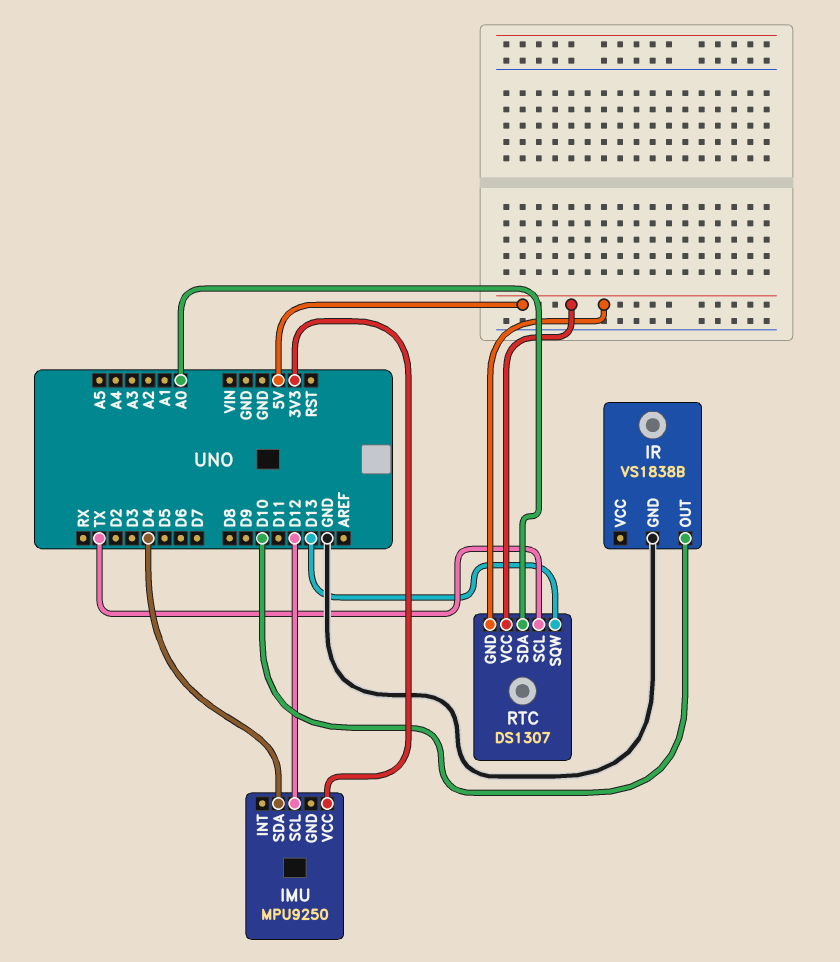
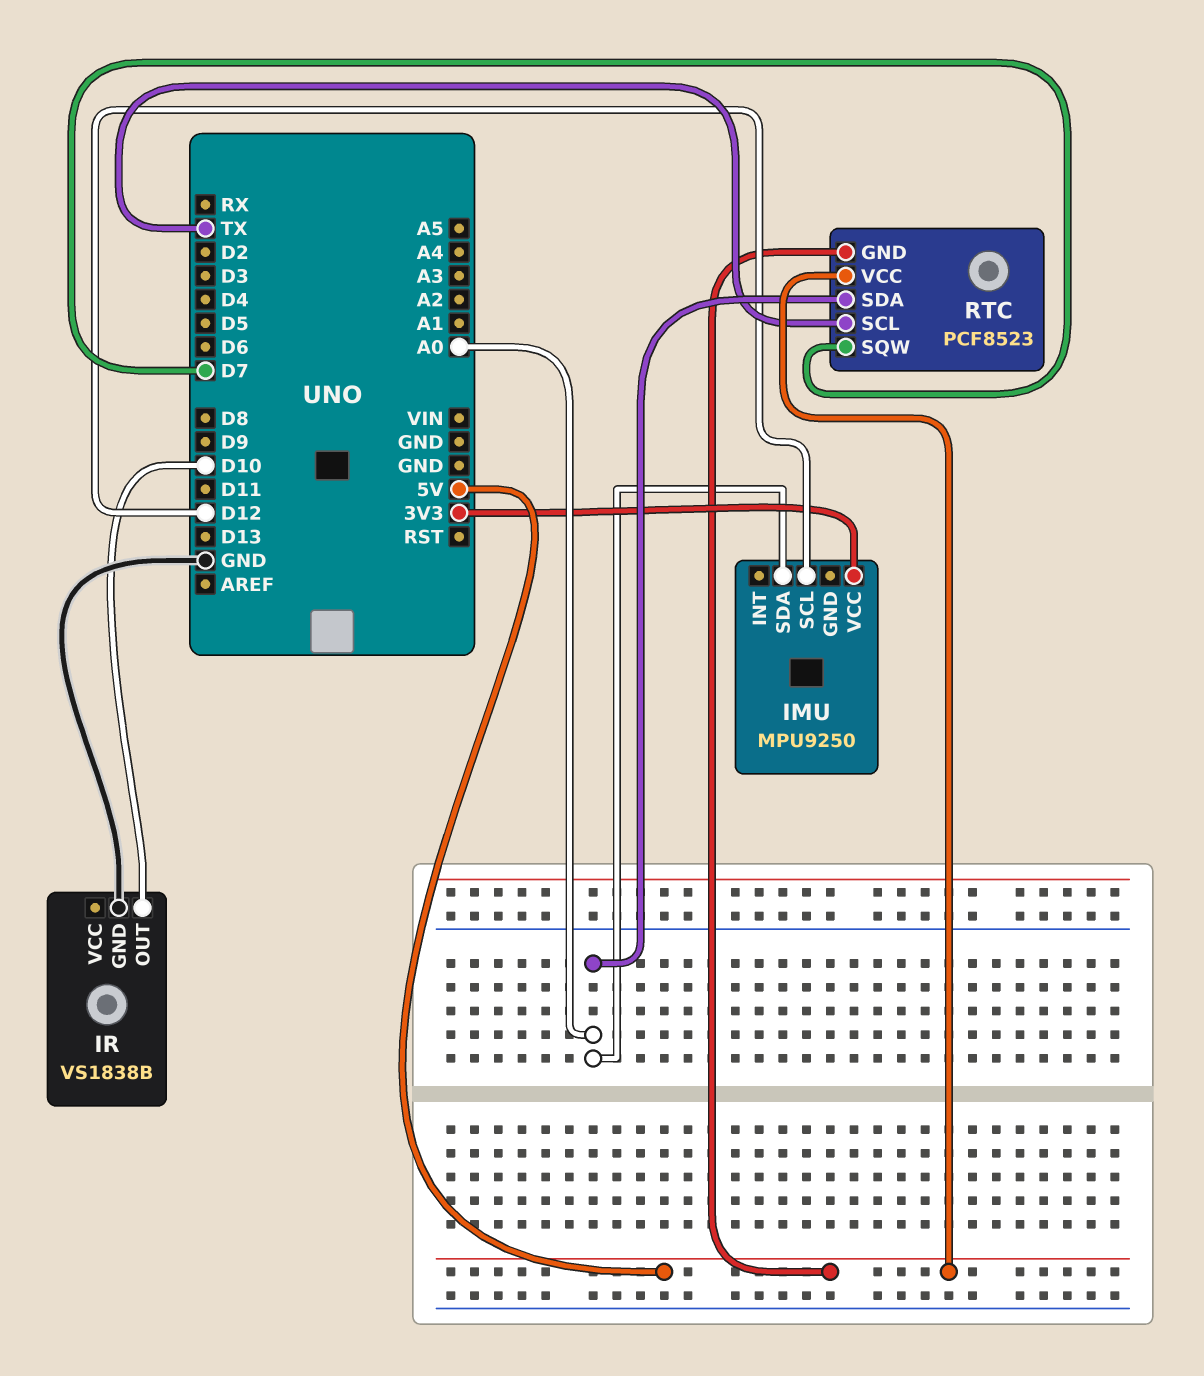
IMU pin SDA: D4 -> A0
RTC: DS1307 -> PCF8523
RTC pin SQW: D13 -> D7

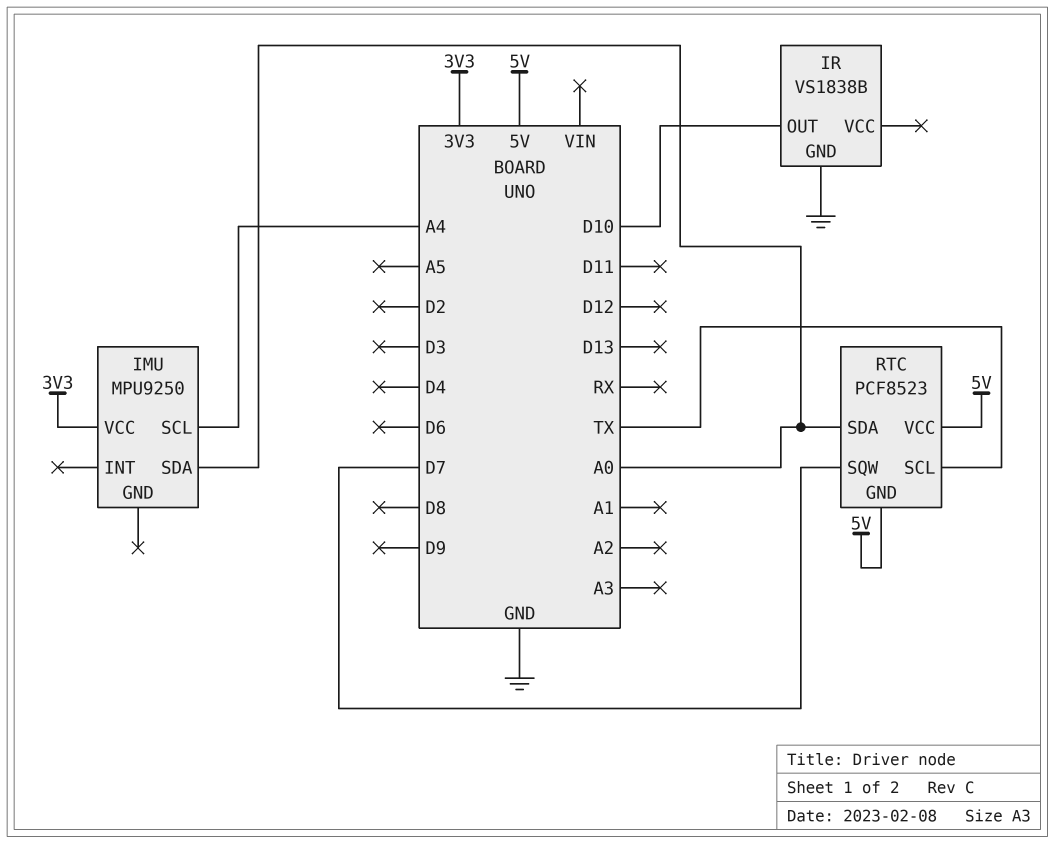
IMU pin SCL: D12 -> A4

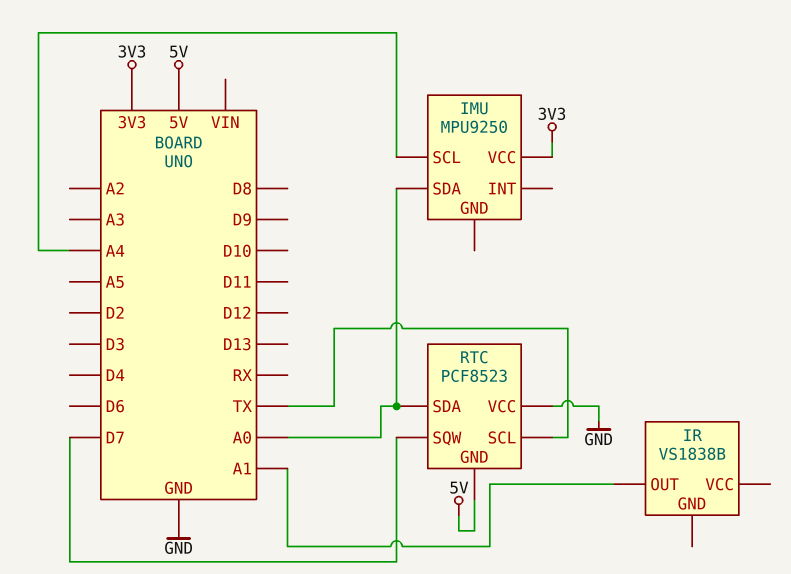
IR pin GND: GND -> none
IR pin OUT: D10 -> A1
RTC pin VCC: 5V -> GND

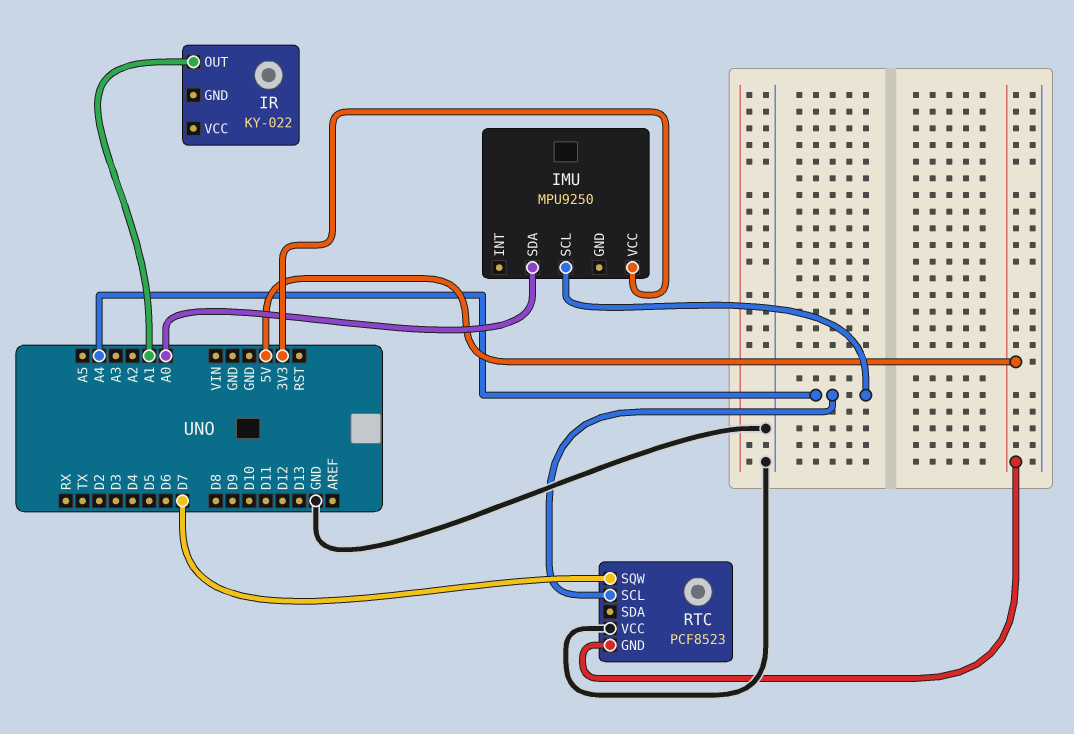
IR: VS1838B -> KY-022
RTC pin SCL: TX -> A4
RTC pin SDA: A0 -> none

